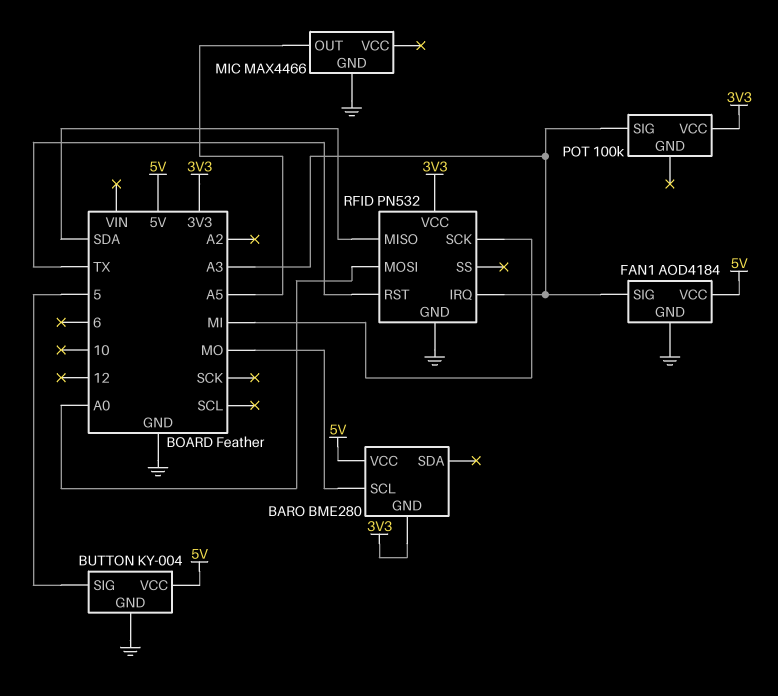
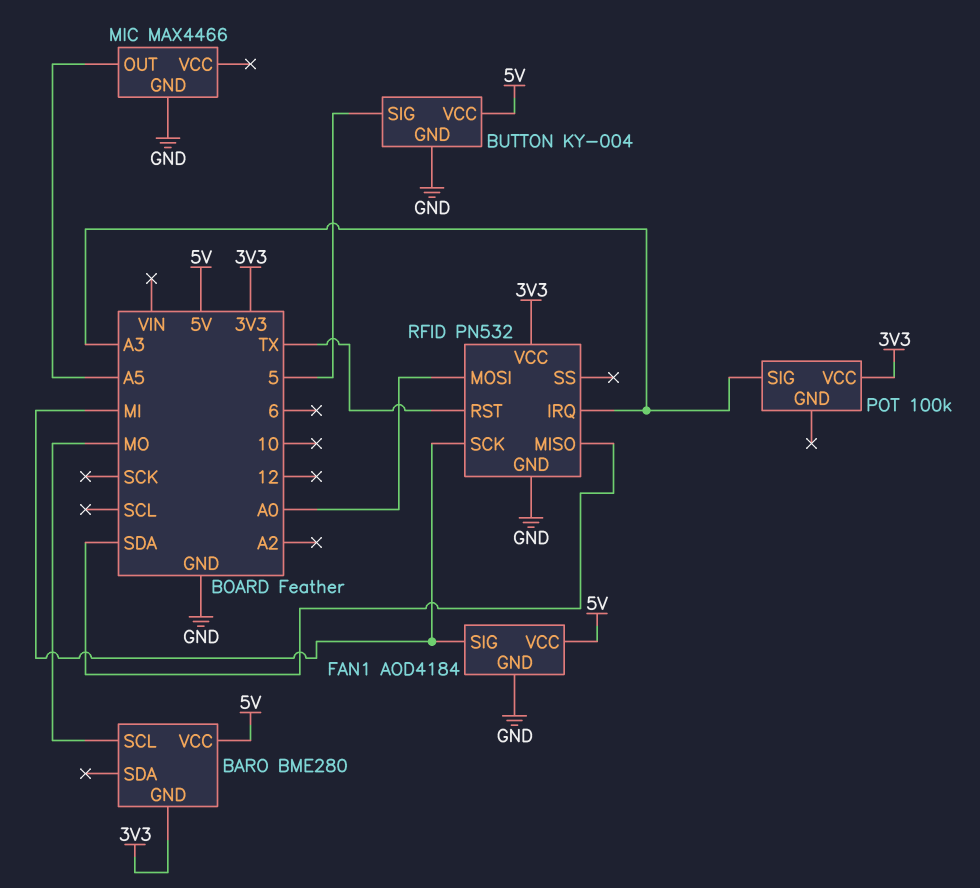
FAN1 pin SIG: A3 -> MI

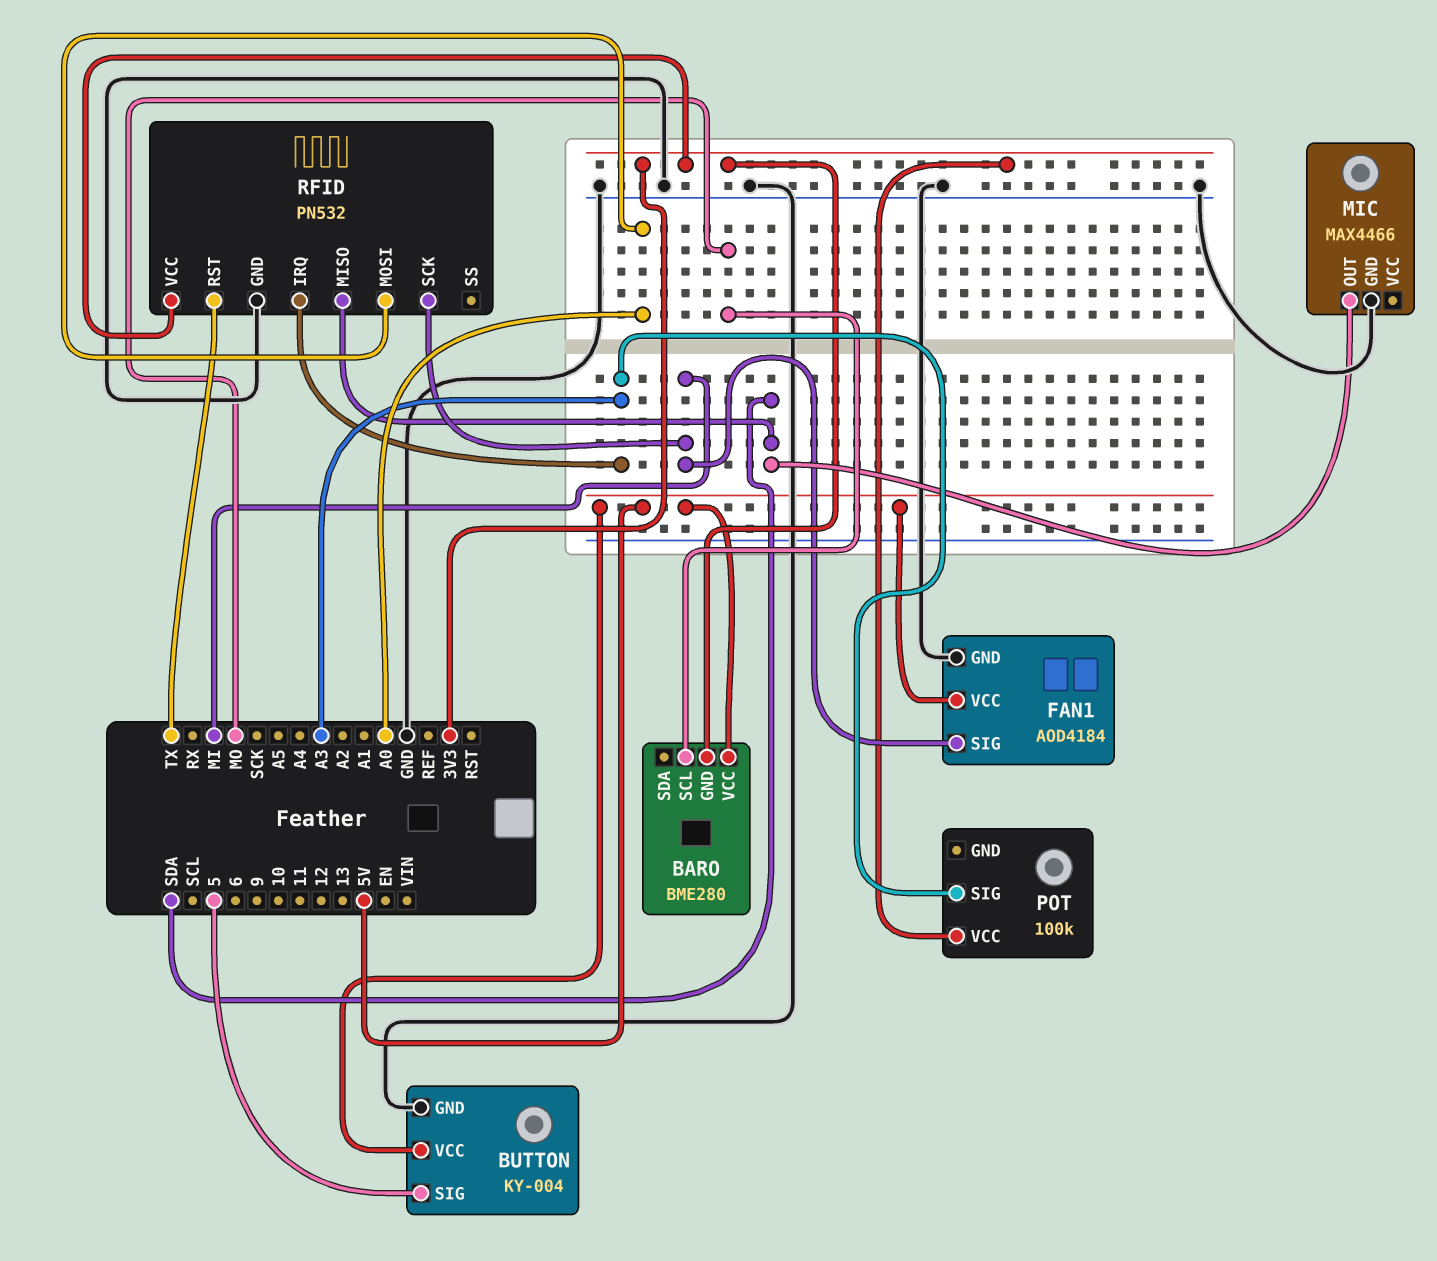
MIC pin OUT: A5 -> SDA

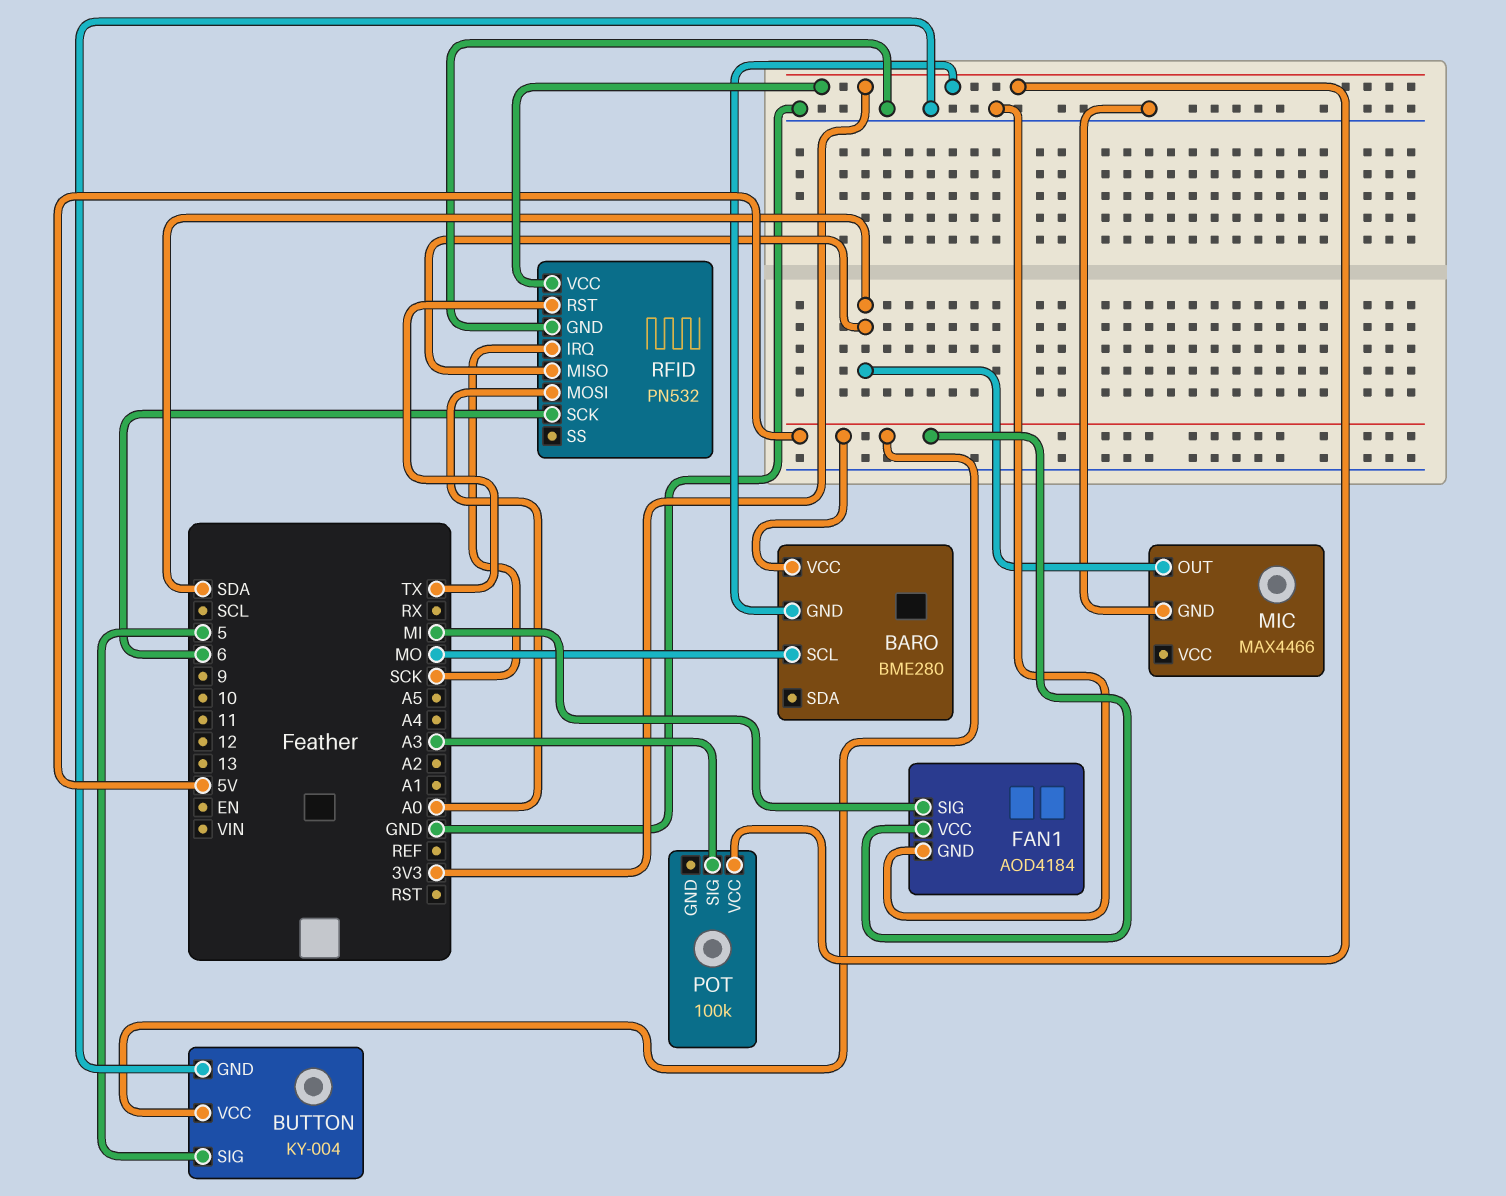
RFID pin IRQ: A3 -> SCK
RFID pin SCK: MI -> 6

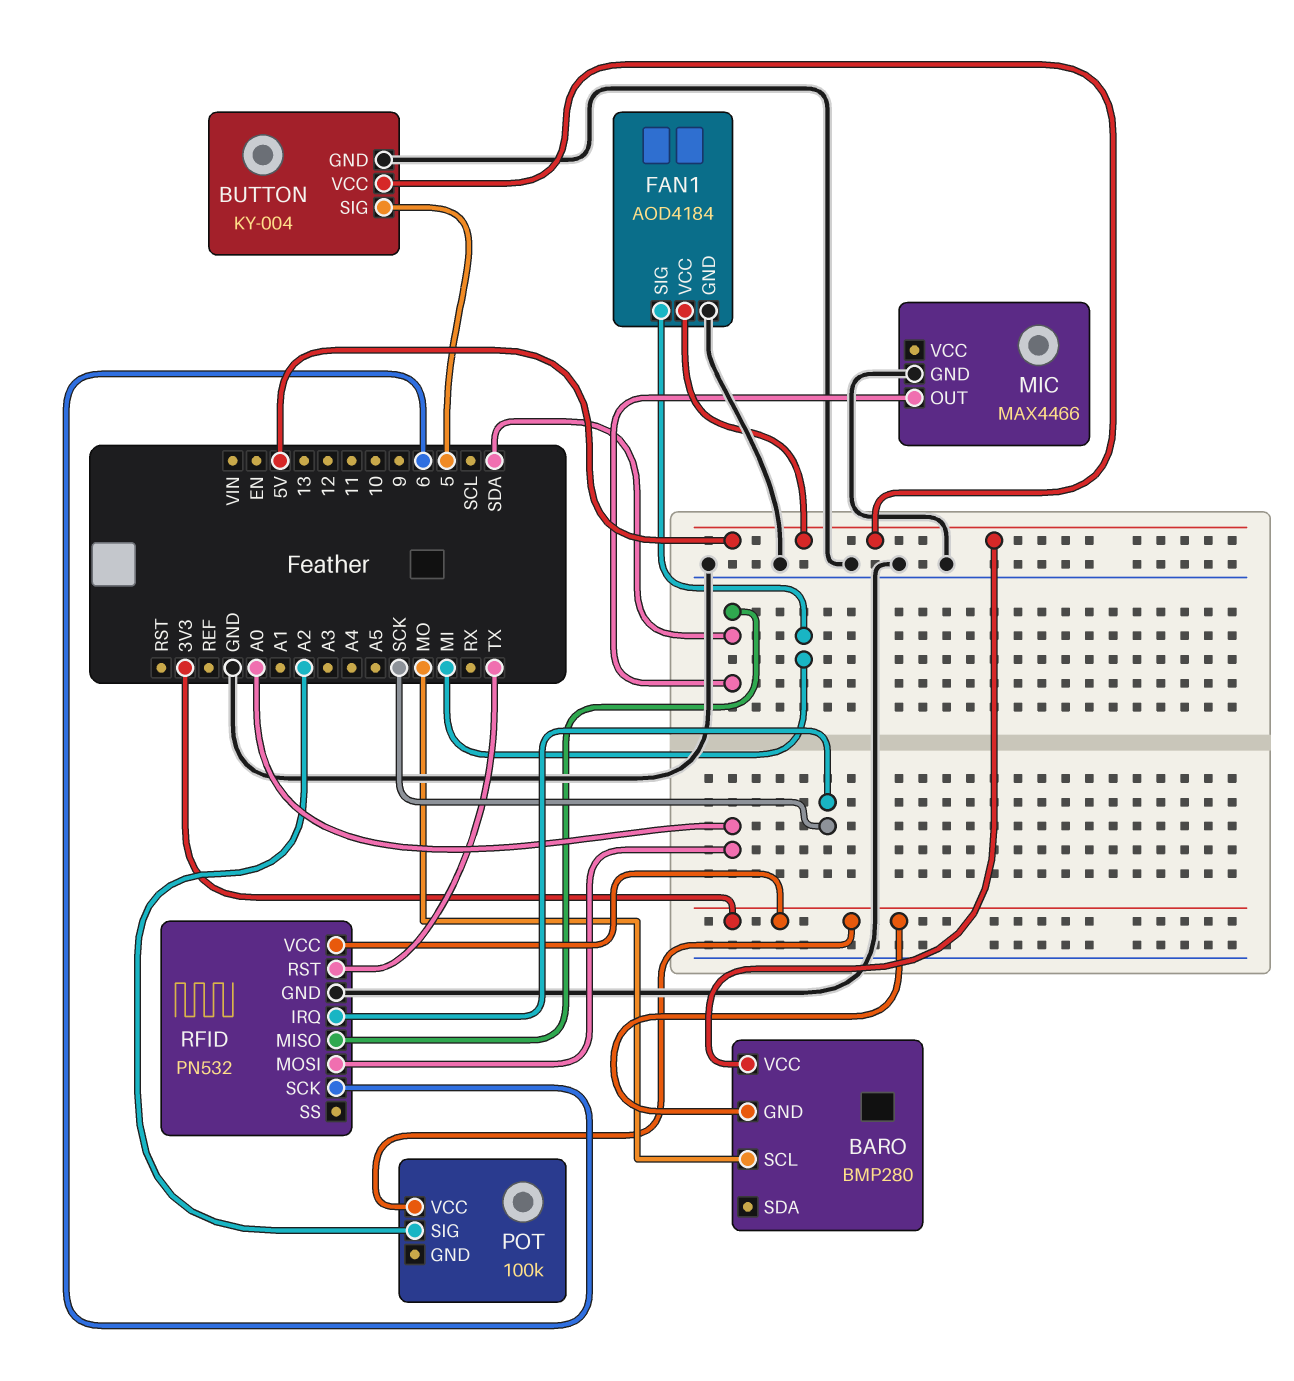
BARO: BME280 -> BMP280
POT pin SIG: A3 -> A2

